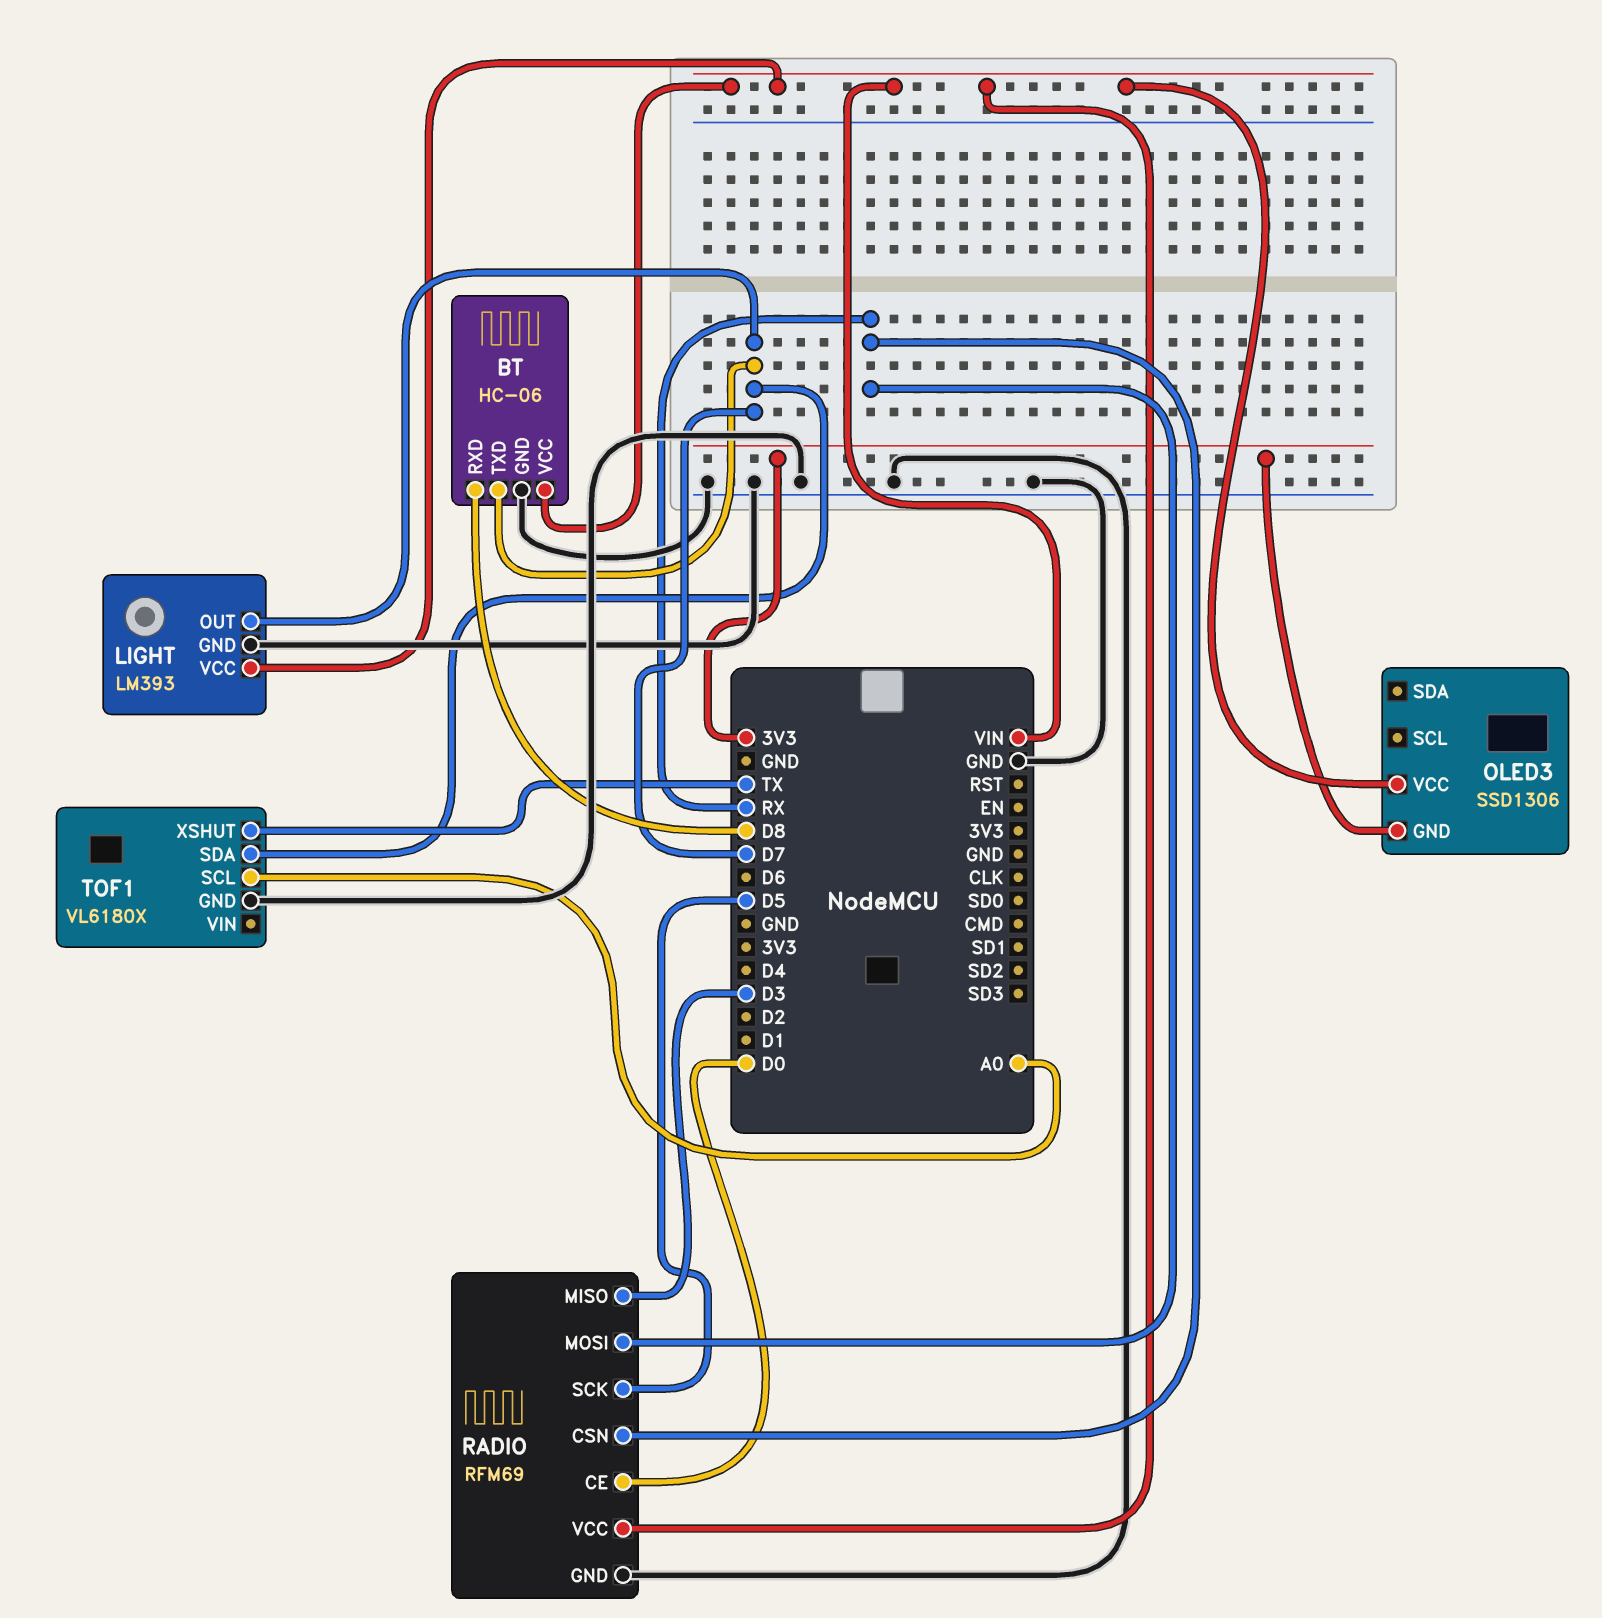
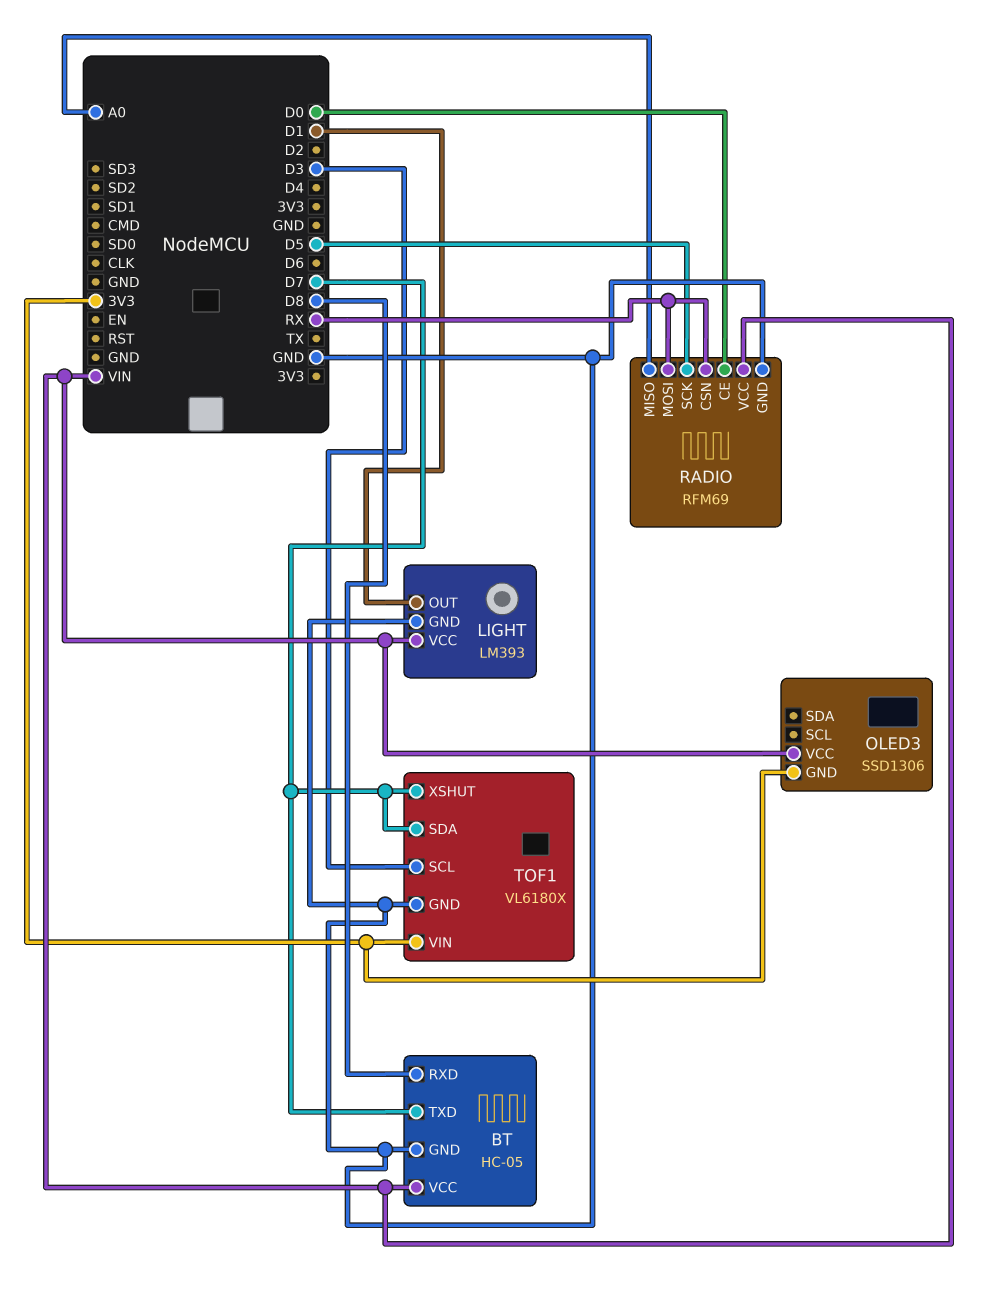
BT: HC-06 -> HC-05
LIGHT pin OUT: D7 -> D1
RADIO pin MISO: D3 -> A0
TOF1 pin SCL: A0 -> D3
TOF1 pin VIN: none -> 3V3
TOF1 pin XSHUT: TX -> D7

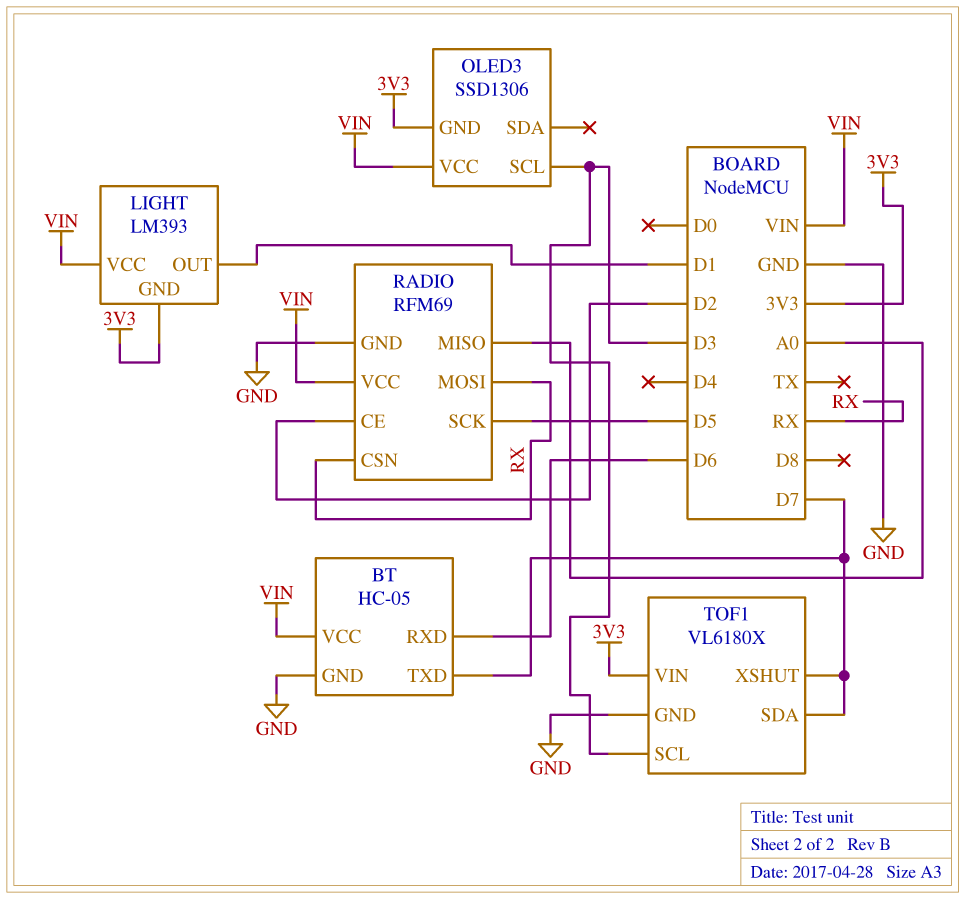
BT pin RXD: D8 -> D6
LIGHT pin GND: GND -> 3V3
OLED3 pin SCL: none -> D3
RADIO pin CE: D0 -> D2

